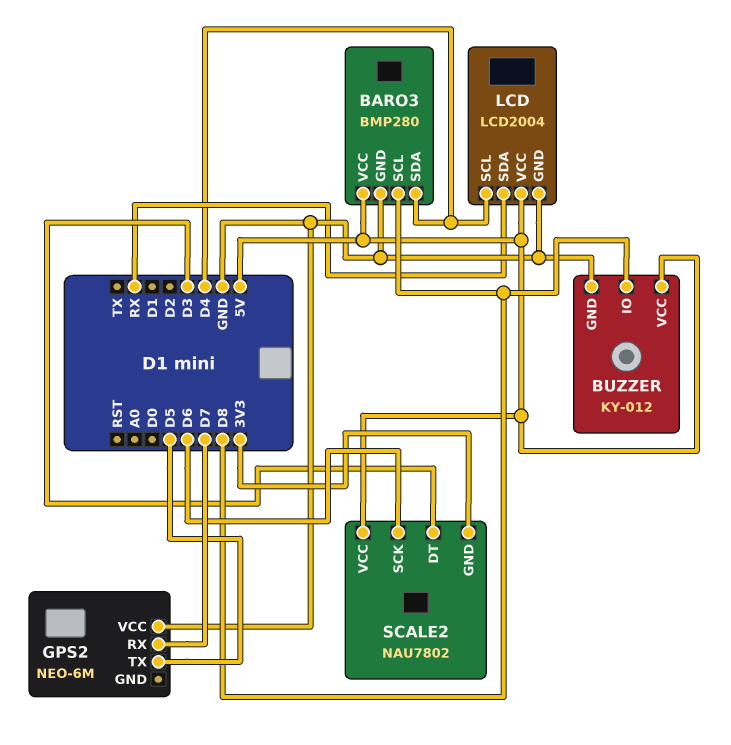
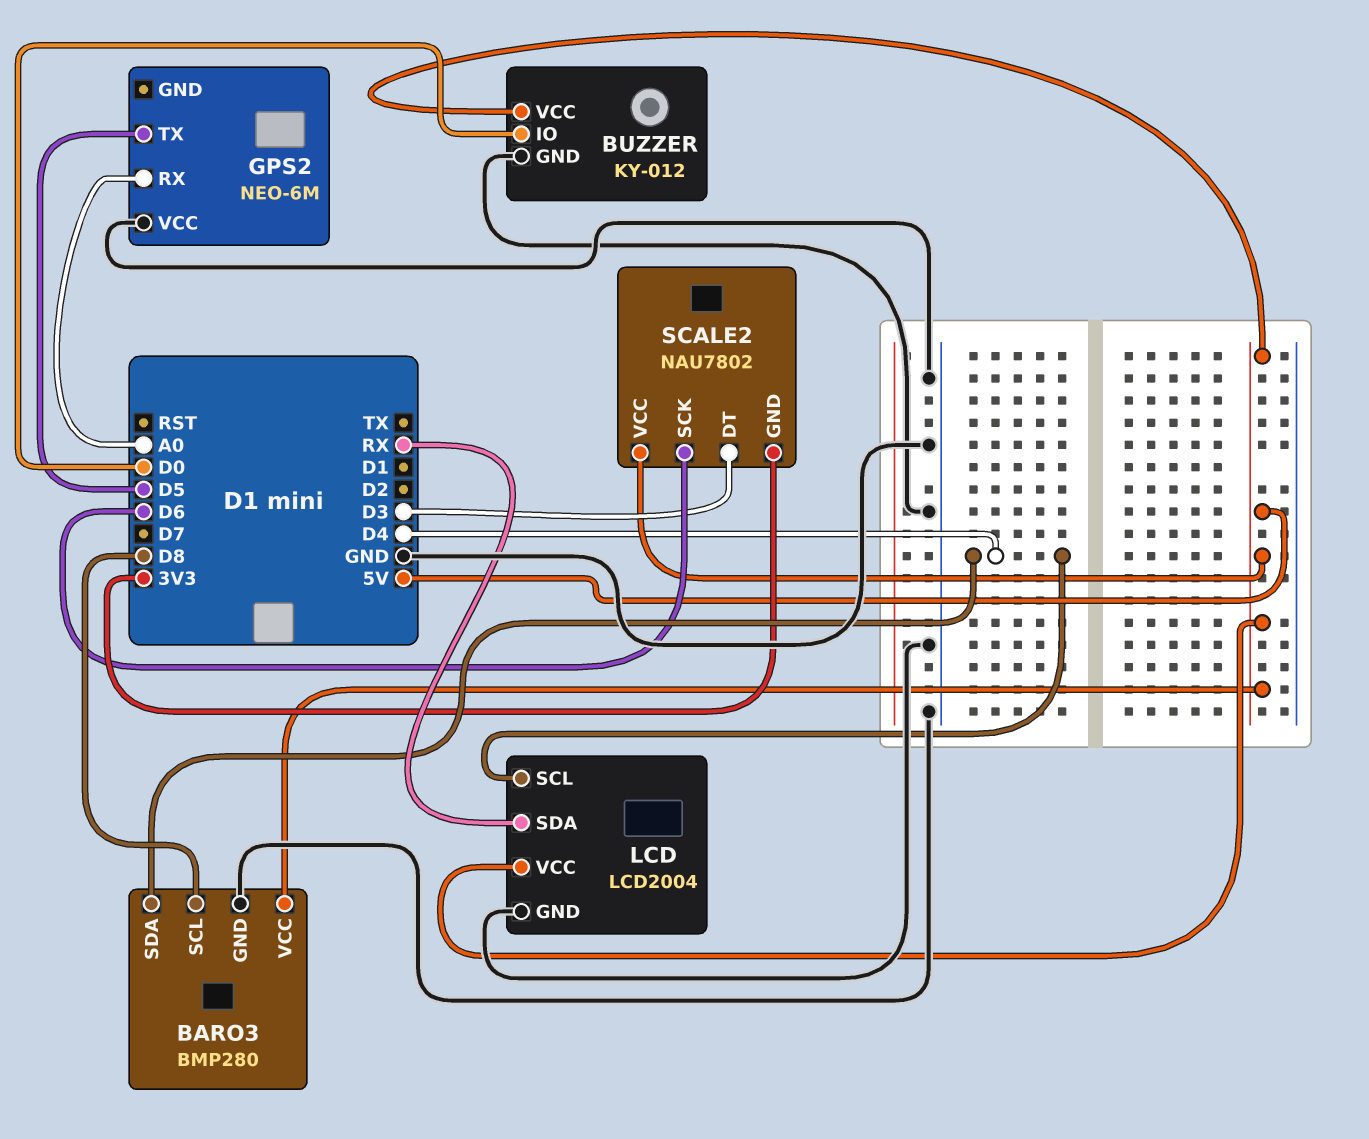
BUZZER pin IO: D8 -> D0
GPS2 pin RX: D7 -> A0

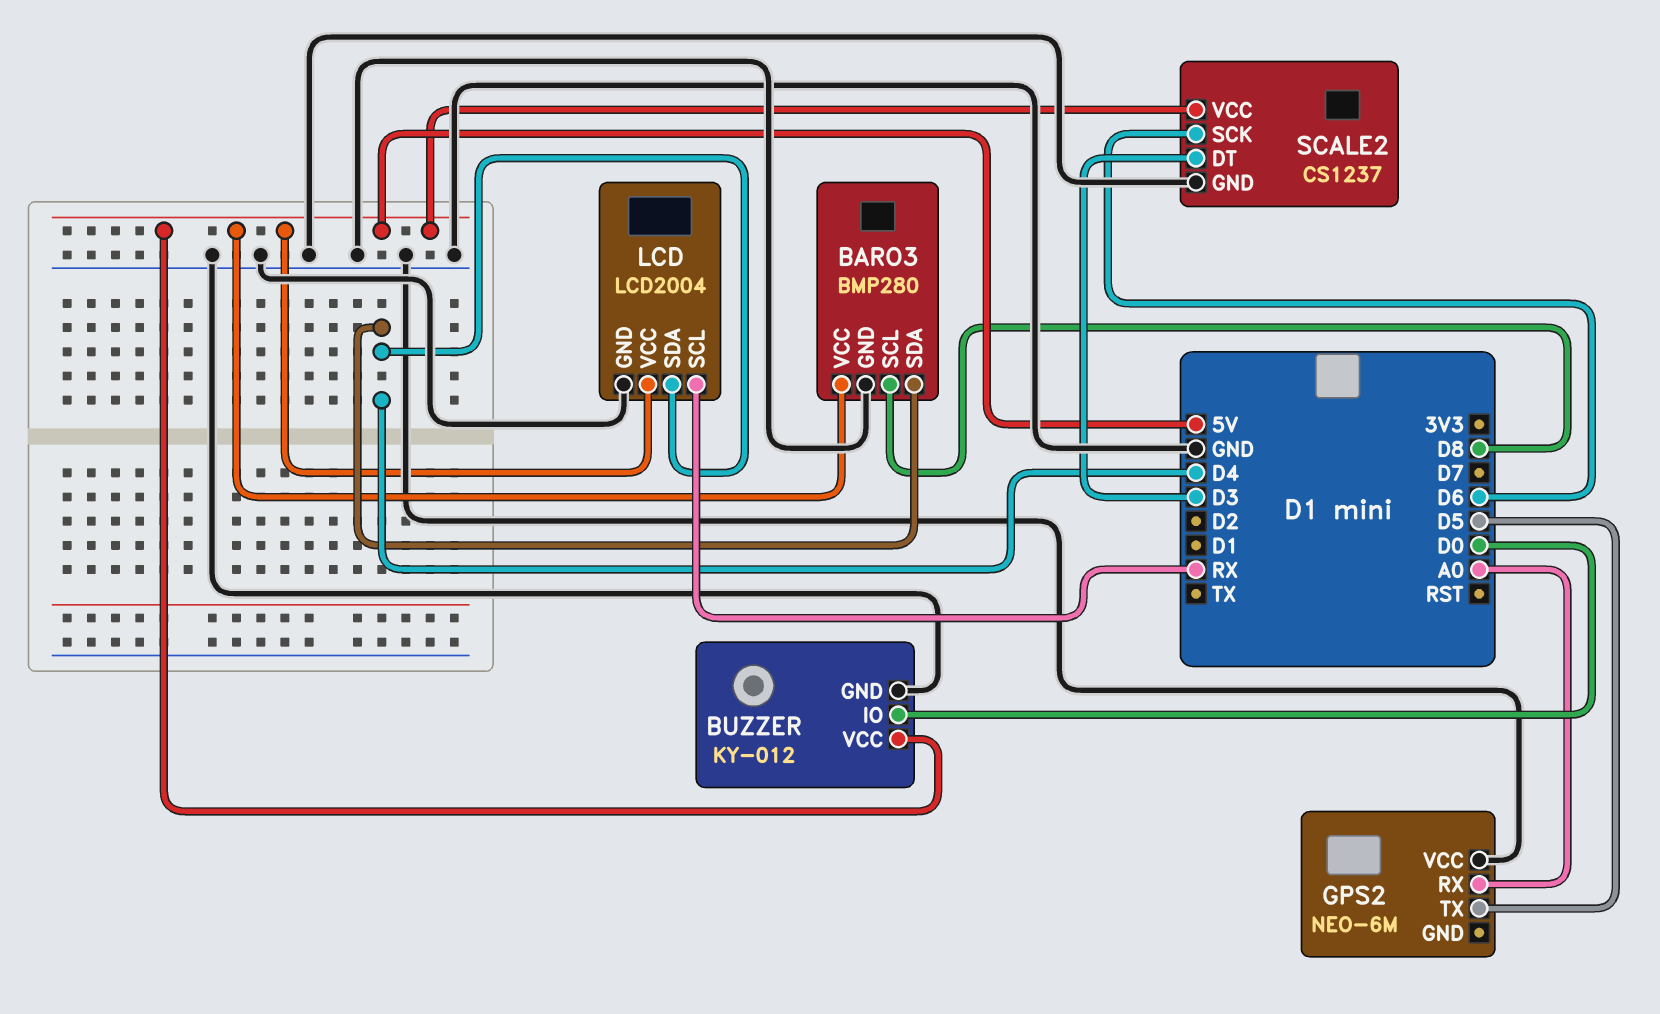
LCD pin SCL: D4 -> RX
LCD pin SDA: RX -> D4
SCALE2: NAU7802 -> CS1237
SCALE2 pin GND: 3V3 -> GND

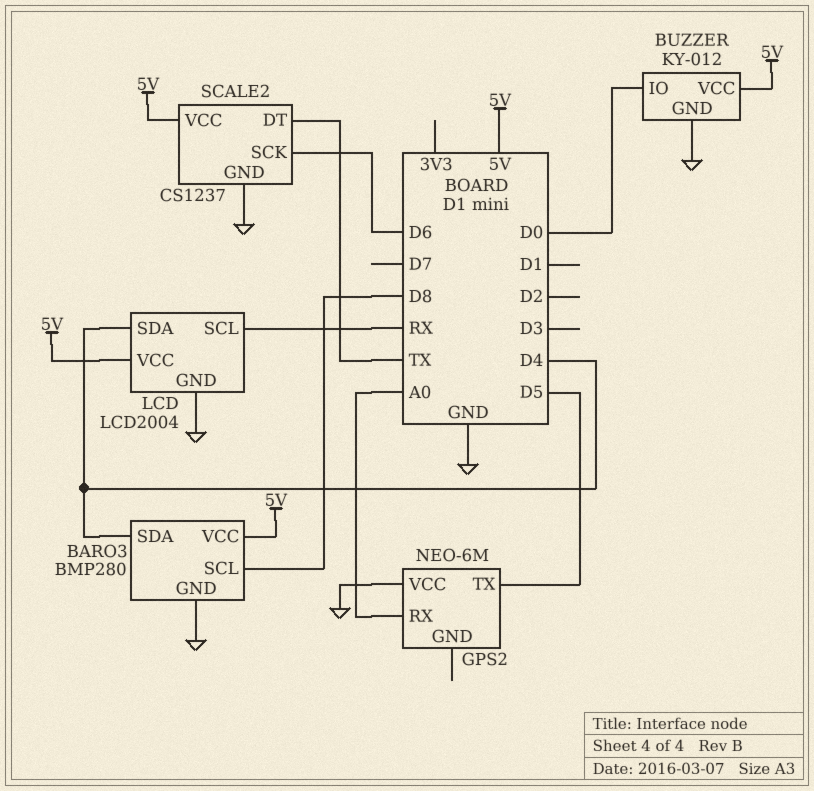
SCALE2 pin DT: D3 -> TX

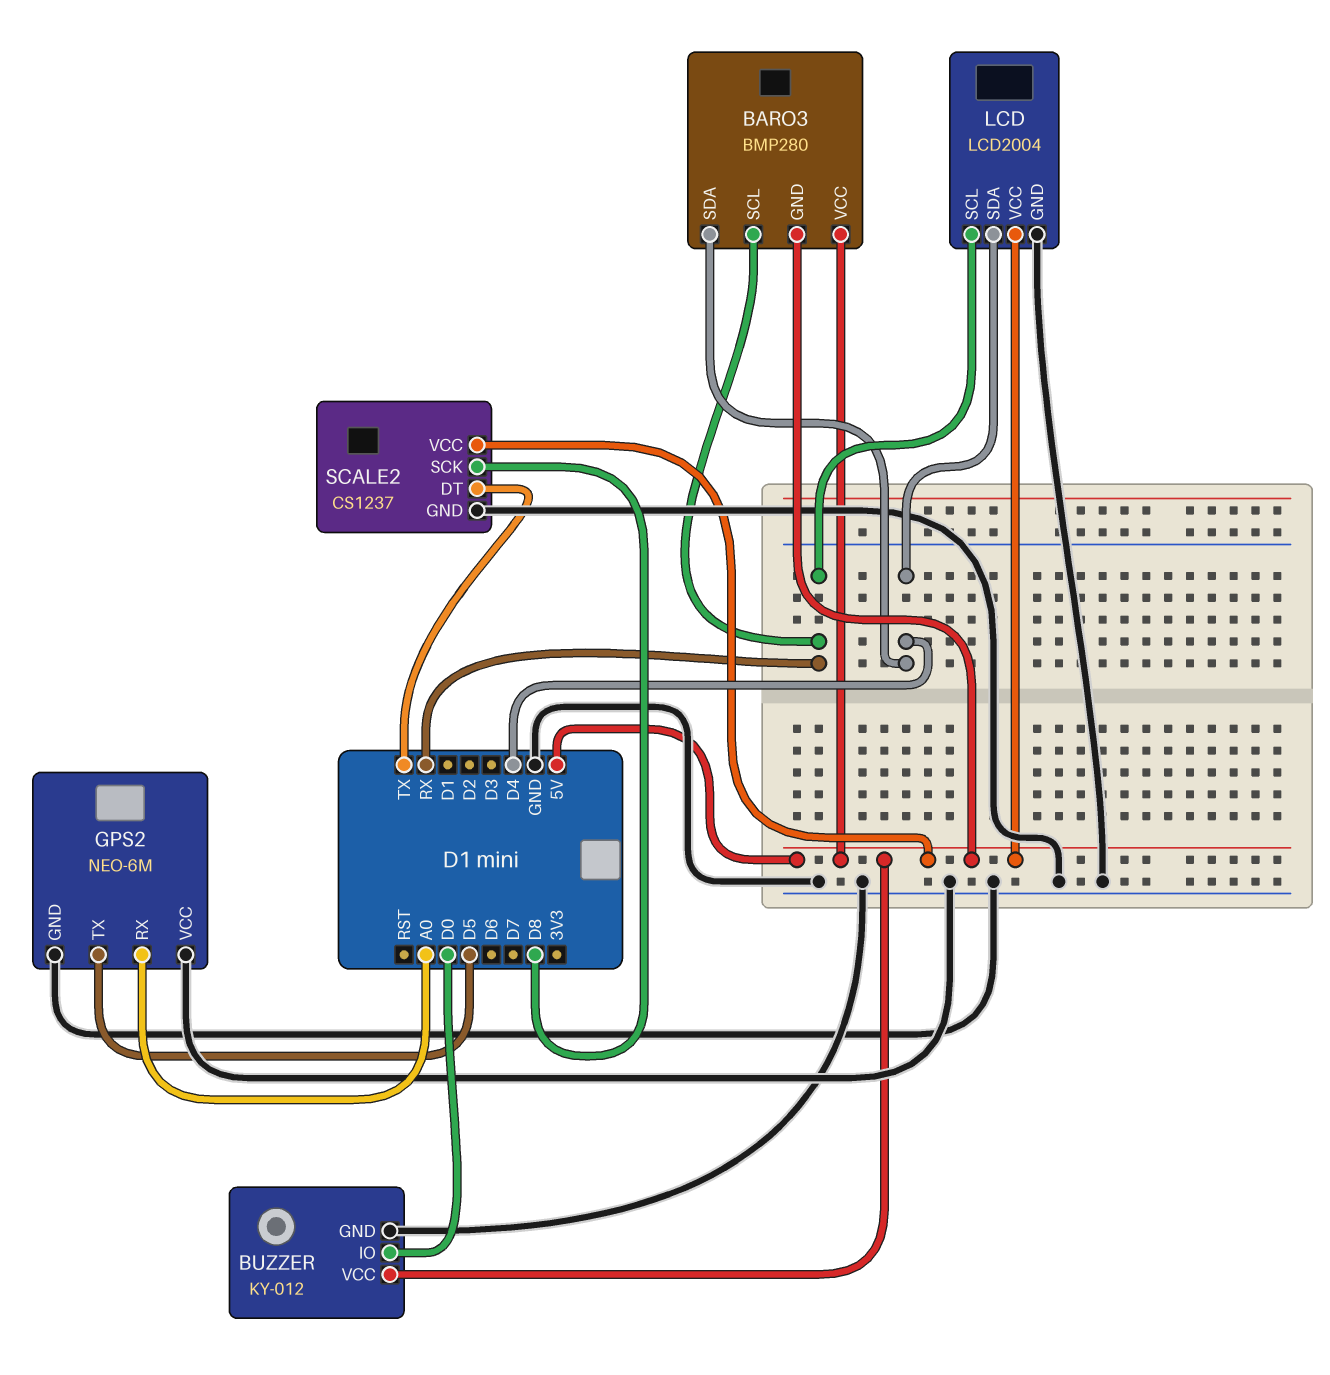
BARO3 pin GND: GND -> 5V
BARO3 pin SCL: D8 -> RX
GPS2 pin GND: none -> GND
SCALE2 pin SCK: D6 -> D8

